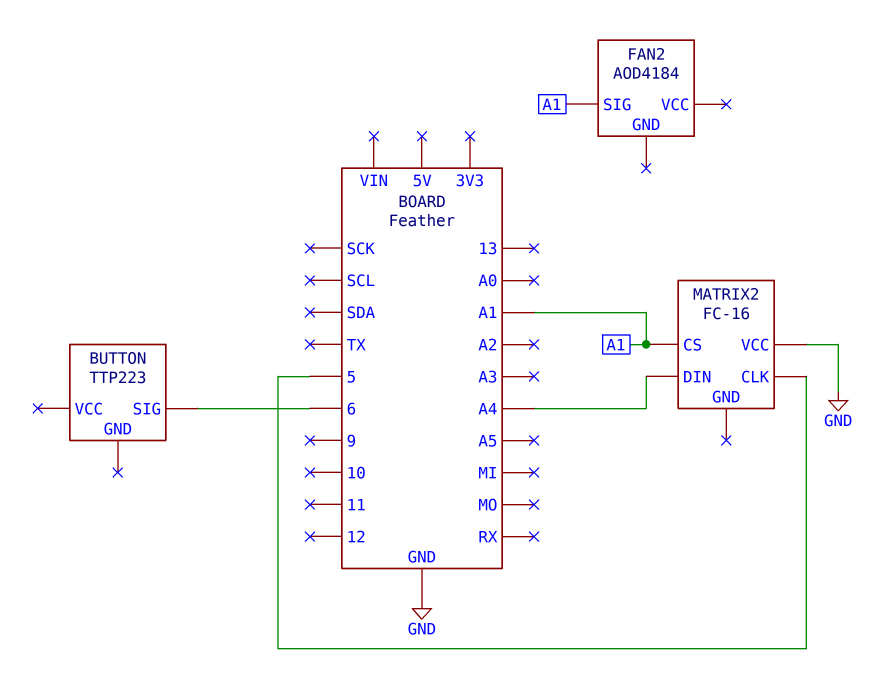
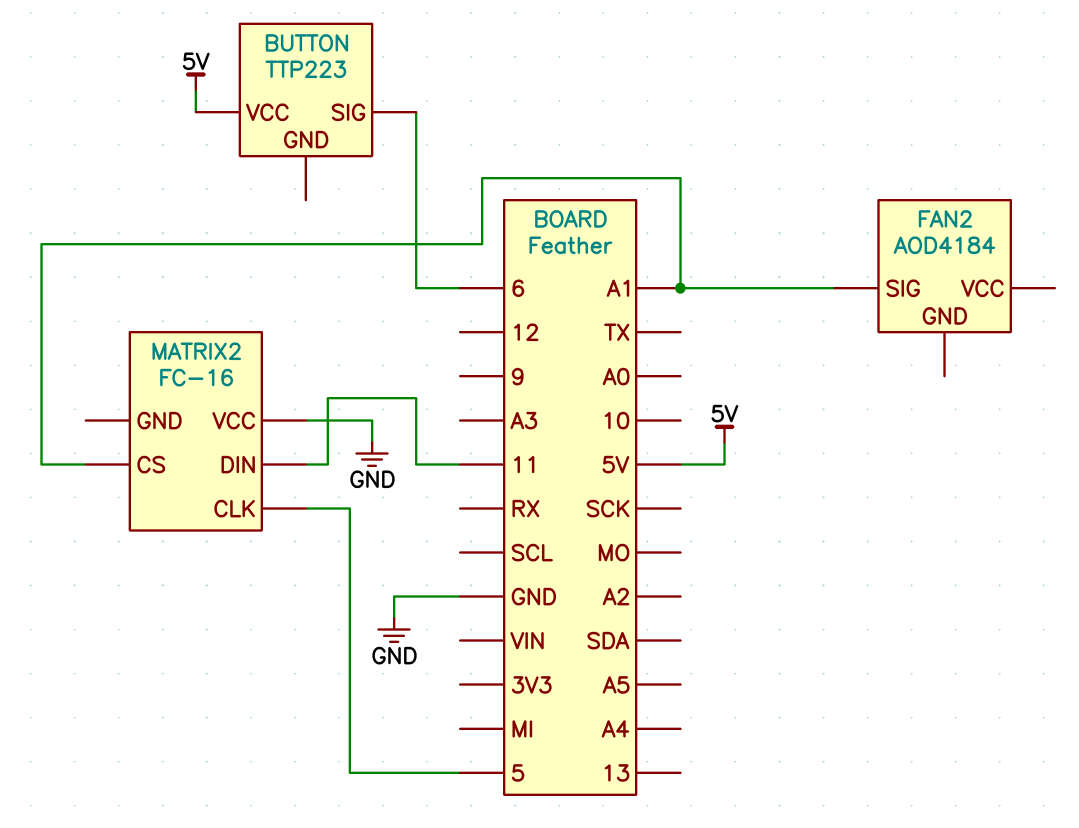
BUTTON pin VCC: none -> 5V
MATRIX2 pin DIN: A4 -> 11

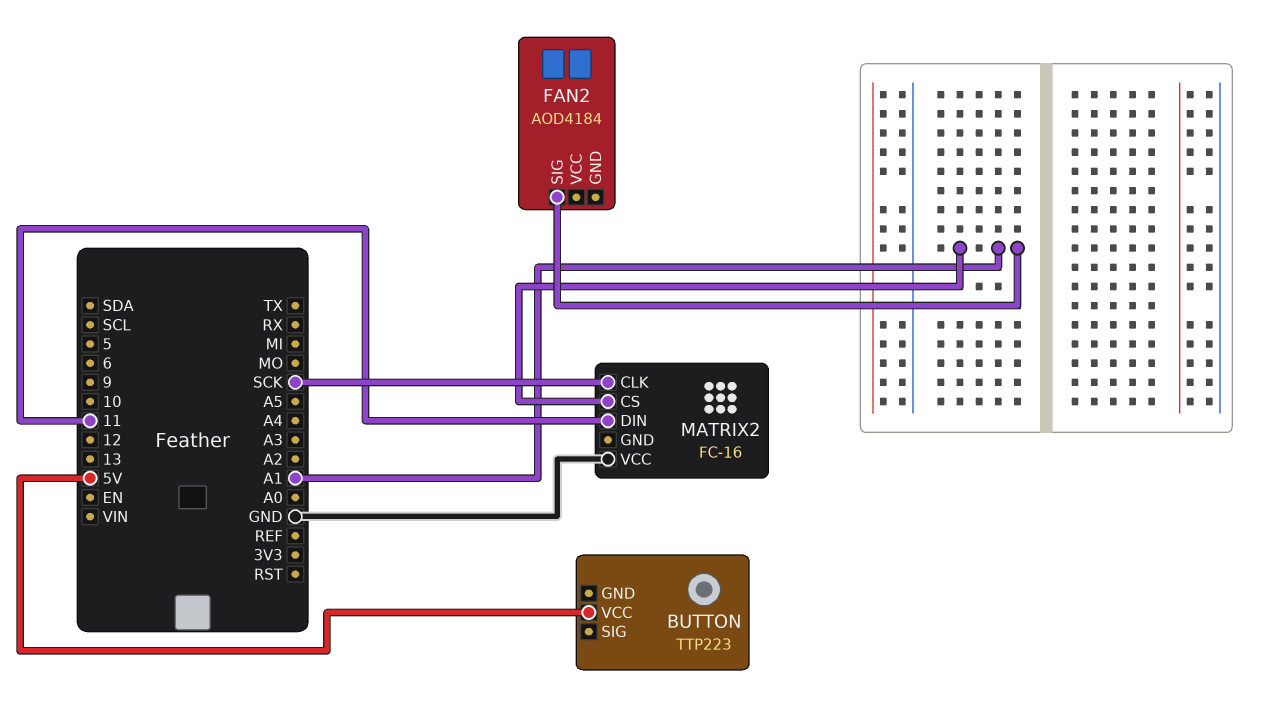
BUTTON pin SIG: 6 -> none
MATRIX2 pin CLK: 5 -> SCK

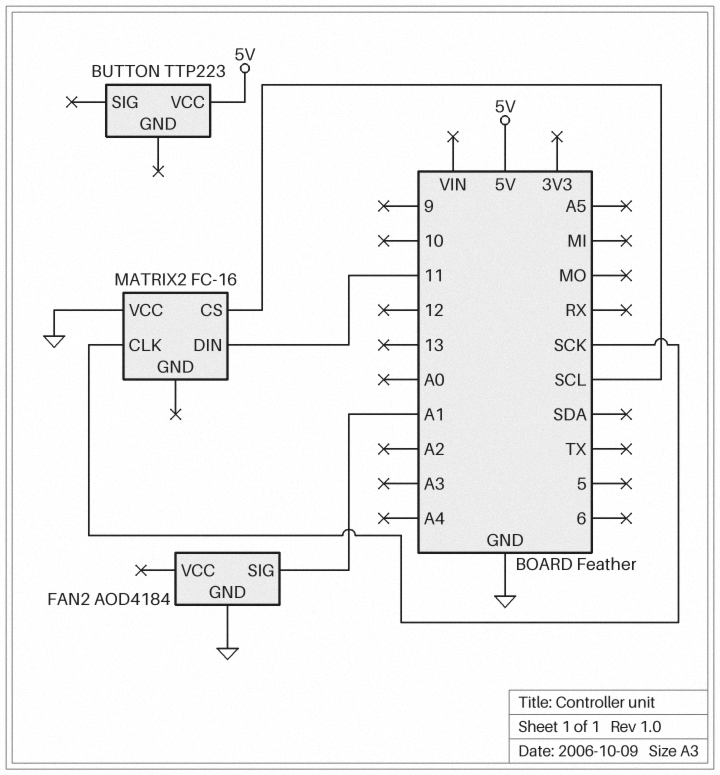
FAN2 pin GND: none -> GND
MATRIX2 pin CS: A1 -> SCL

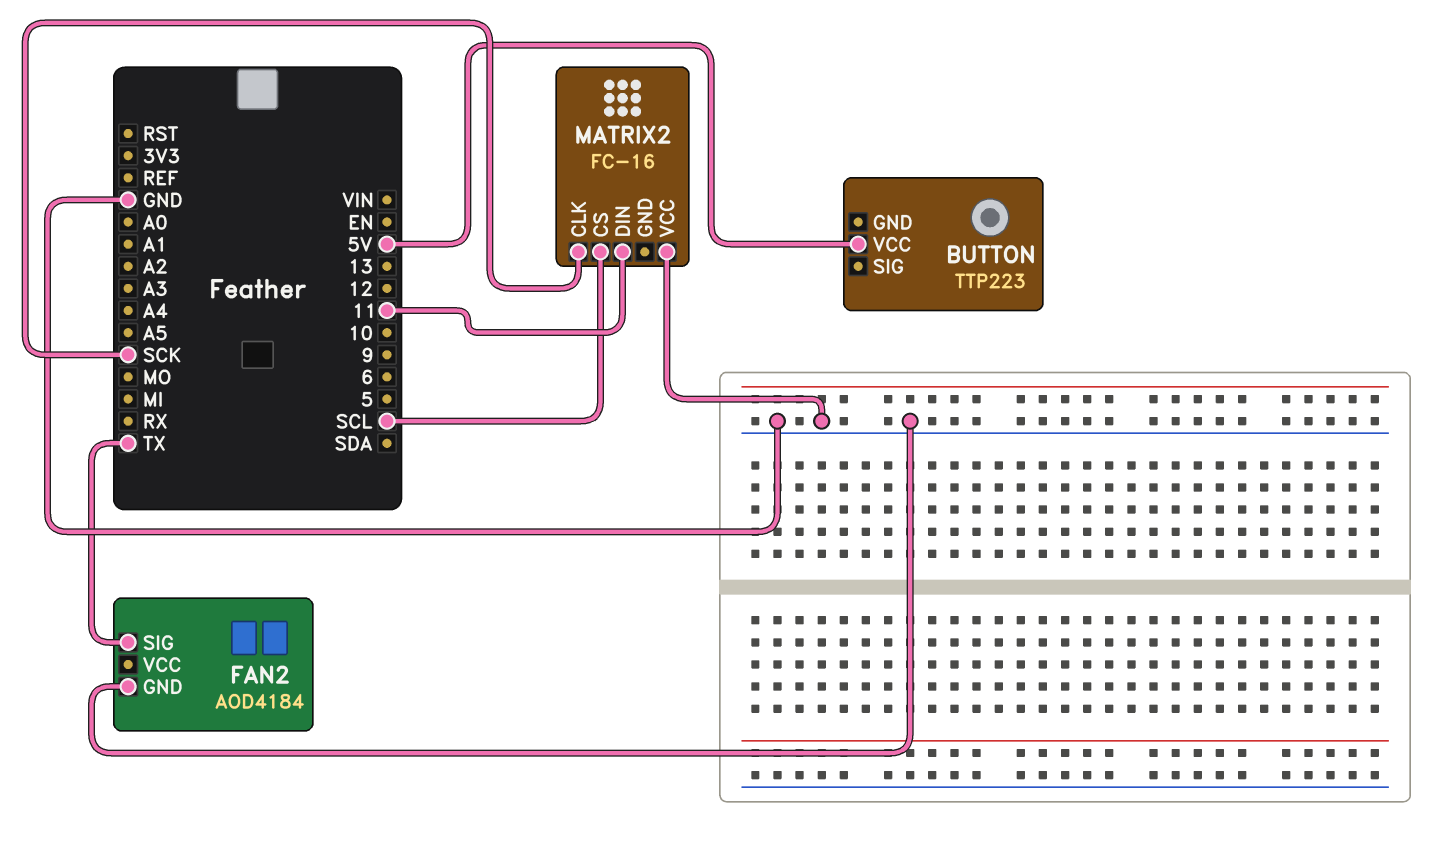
FAN2 pin SIG: A1 -> TX

